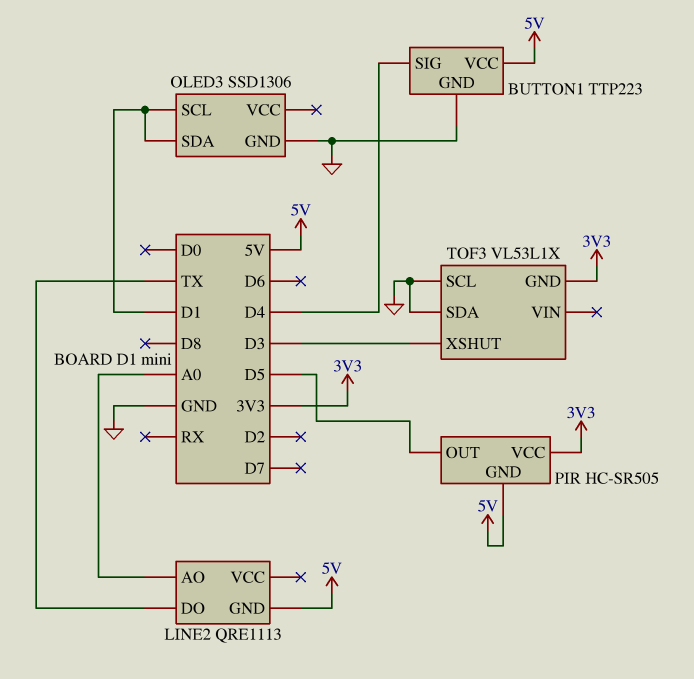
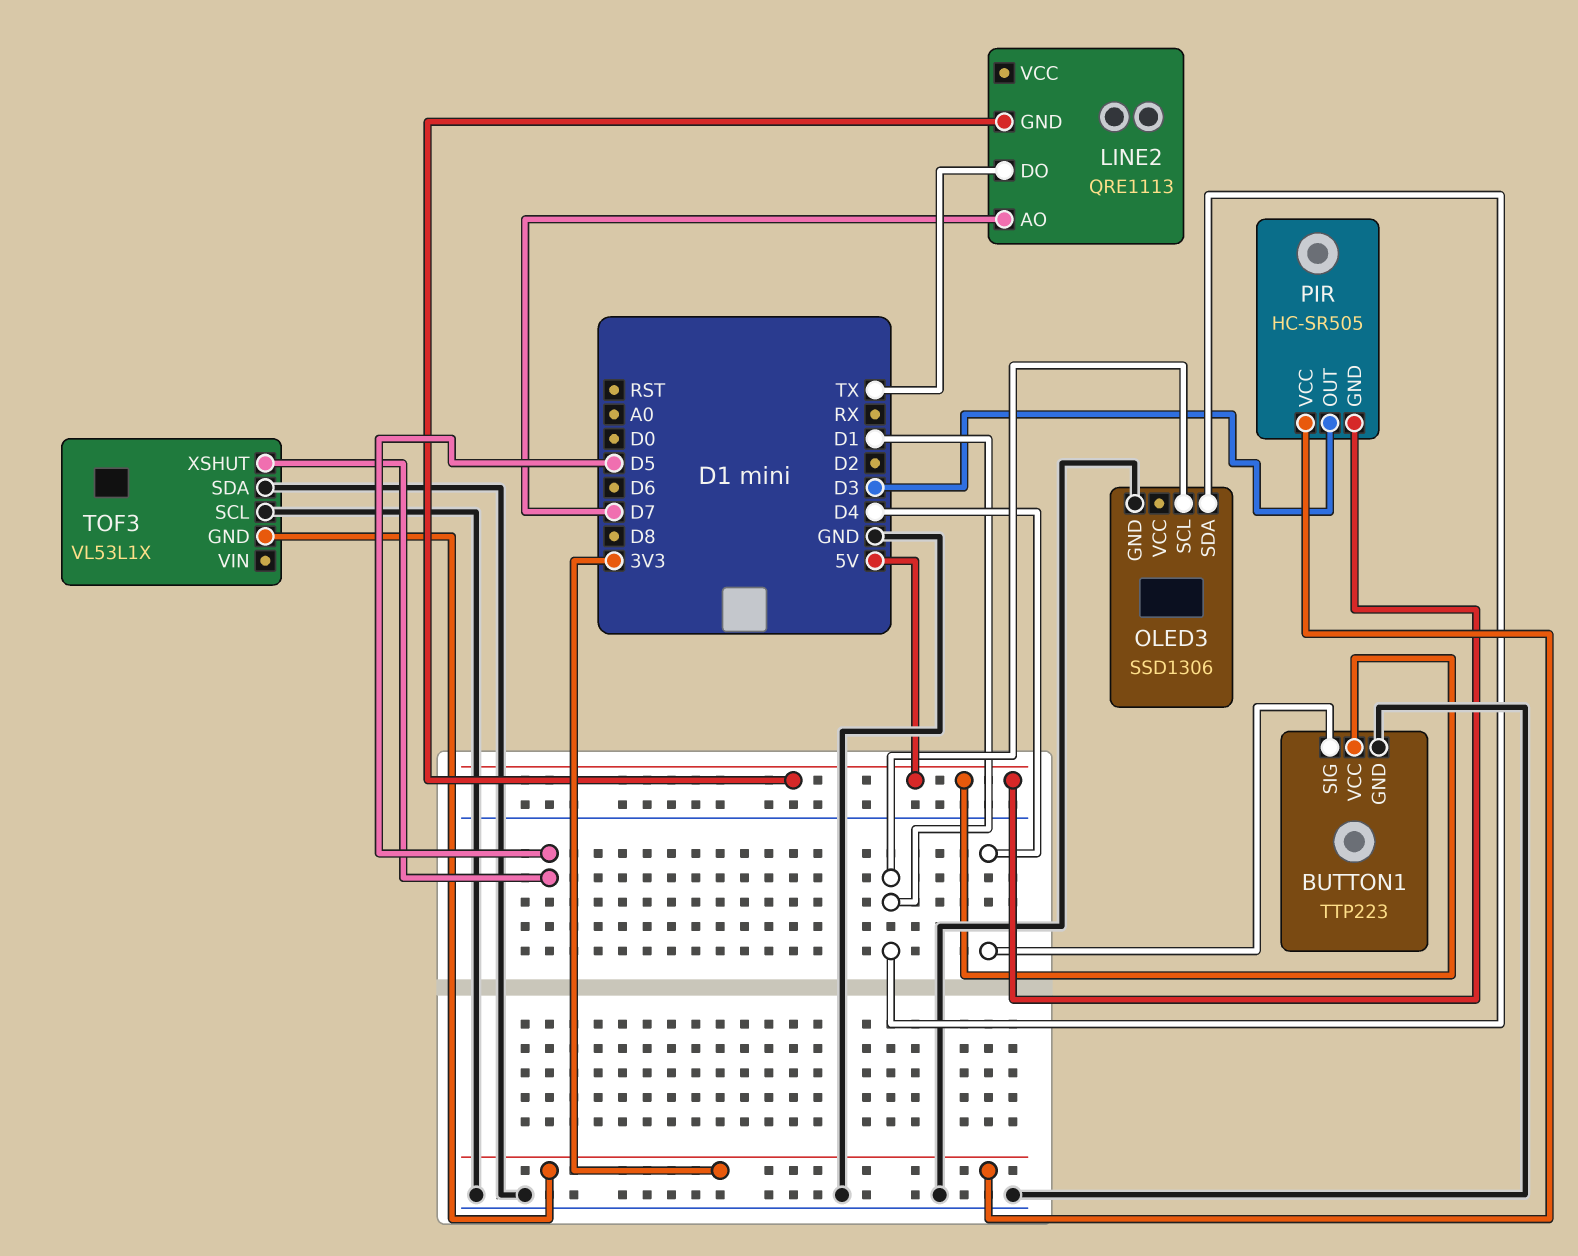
LINE2 pin AO: A0 -> D7
PIR pin OUT: D5 -> D3
TOF3 pin XSHUT: D3 -> D5

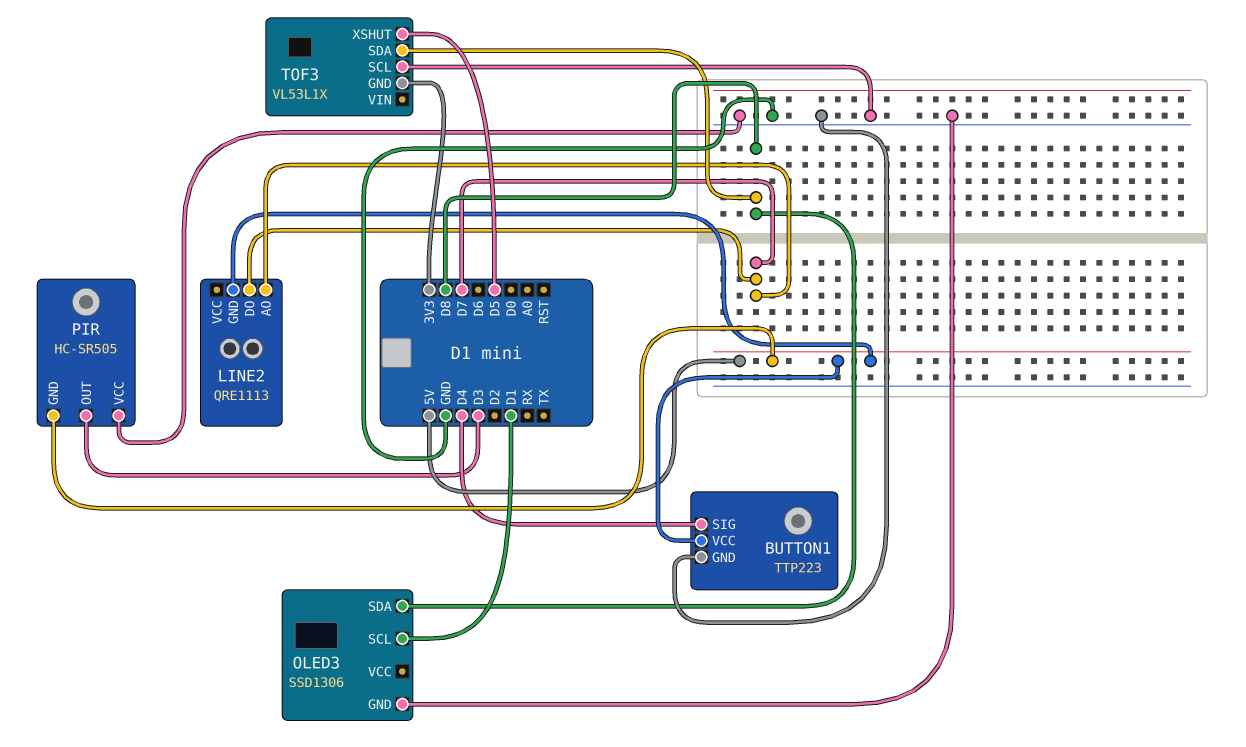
LINE2 pin DO: TX -> D7
OLED3 pin SDA: D1 -> D8
PIR pin VCC: 3V3 -> GND
TOF3 pin SDA: GND -> D8

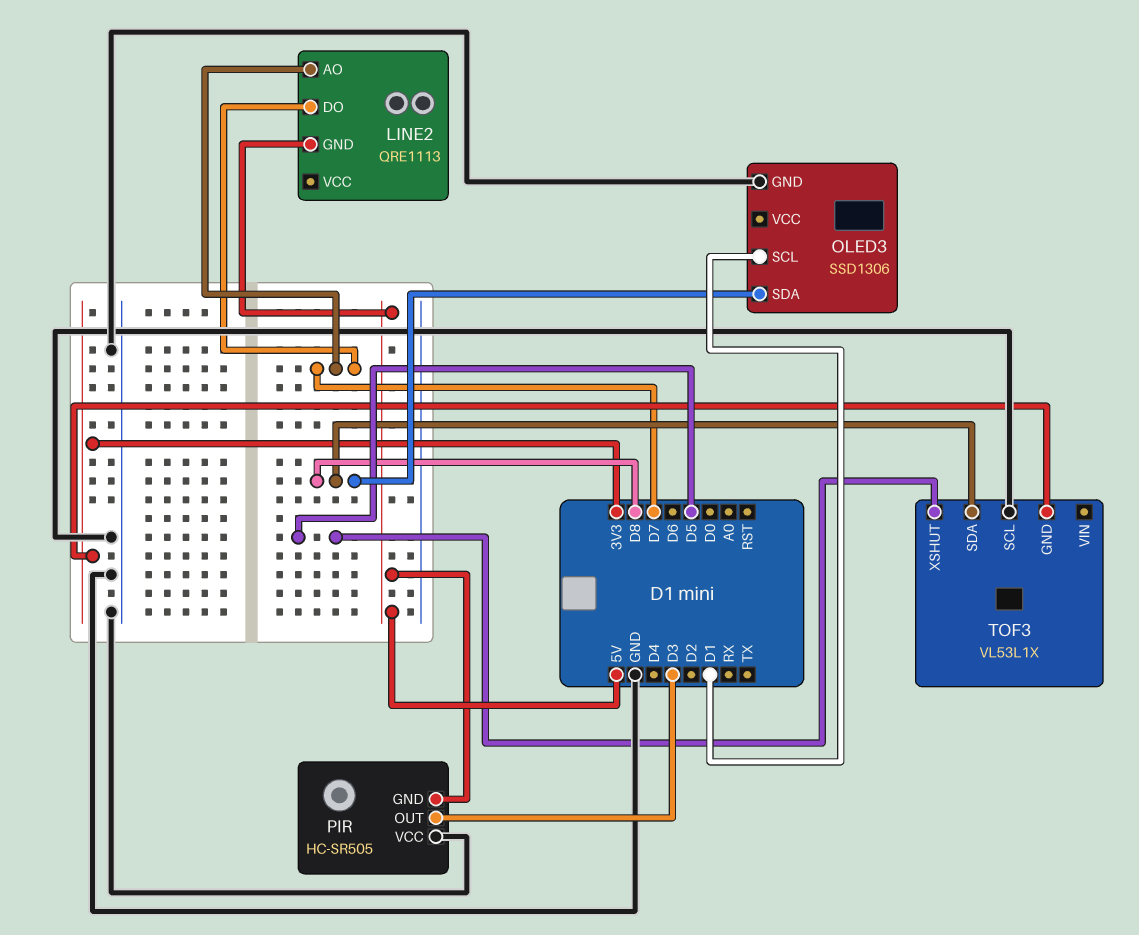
BUTTON1: TTP223 -> none
BUTTON1 pin GND: GND -> none
BUTTON1 pin SIG: D4 -> none
BUTTON1 pin VCC: 5V -> none

